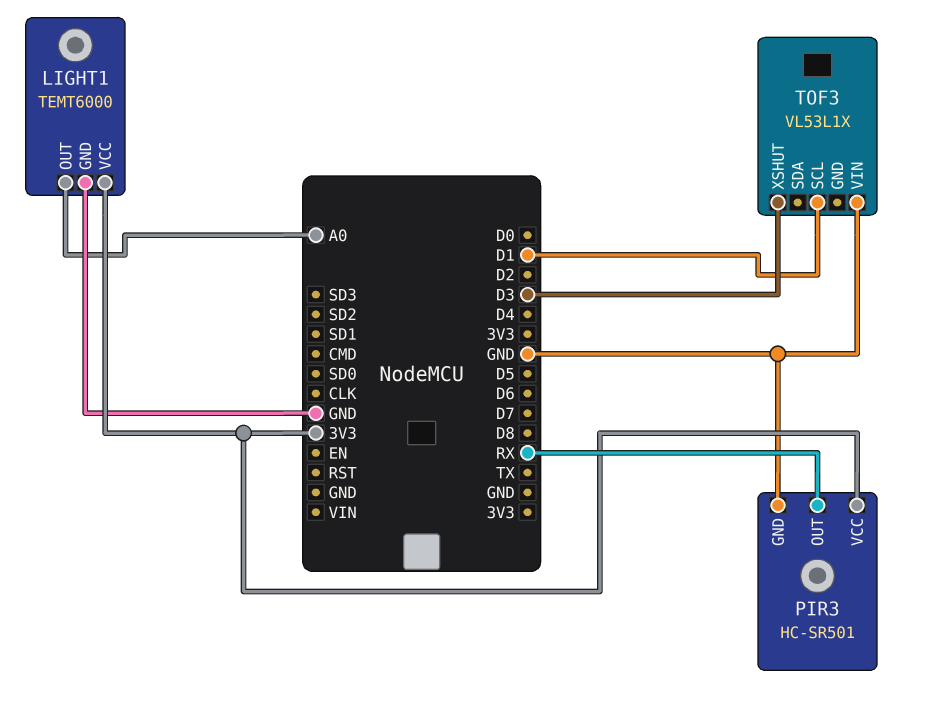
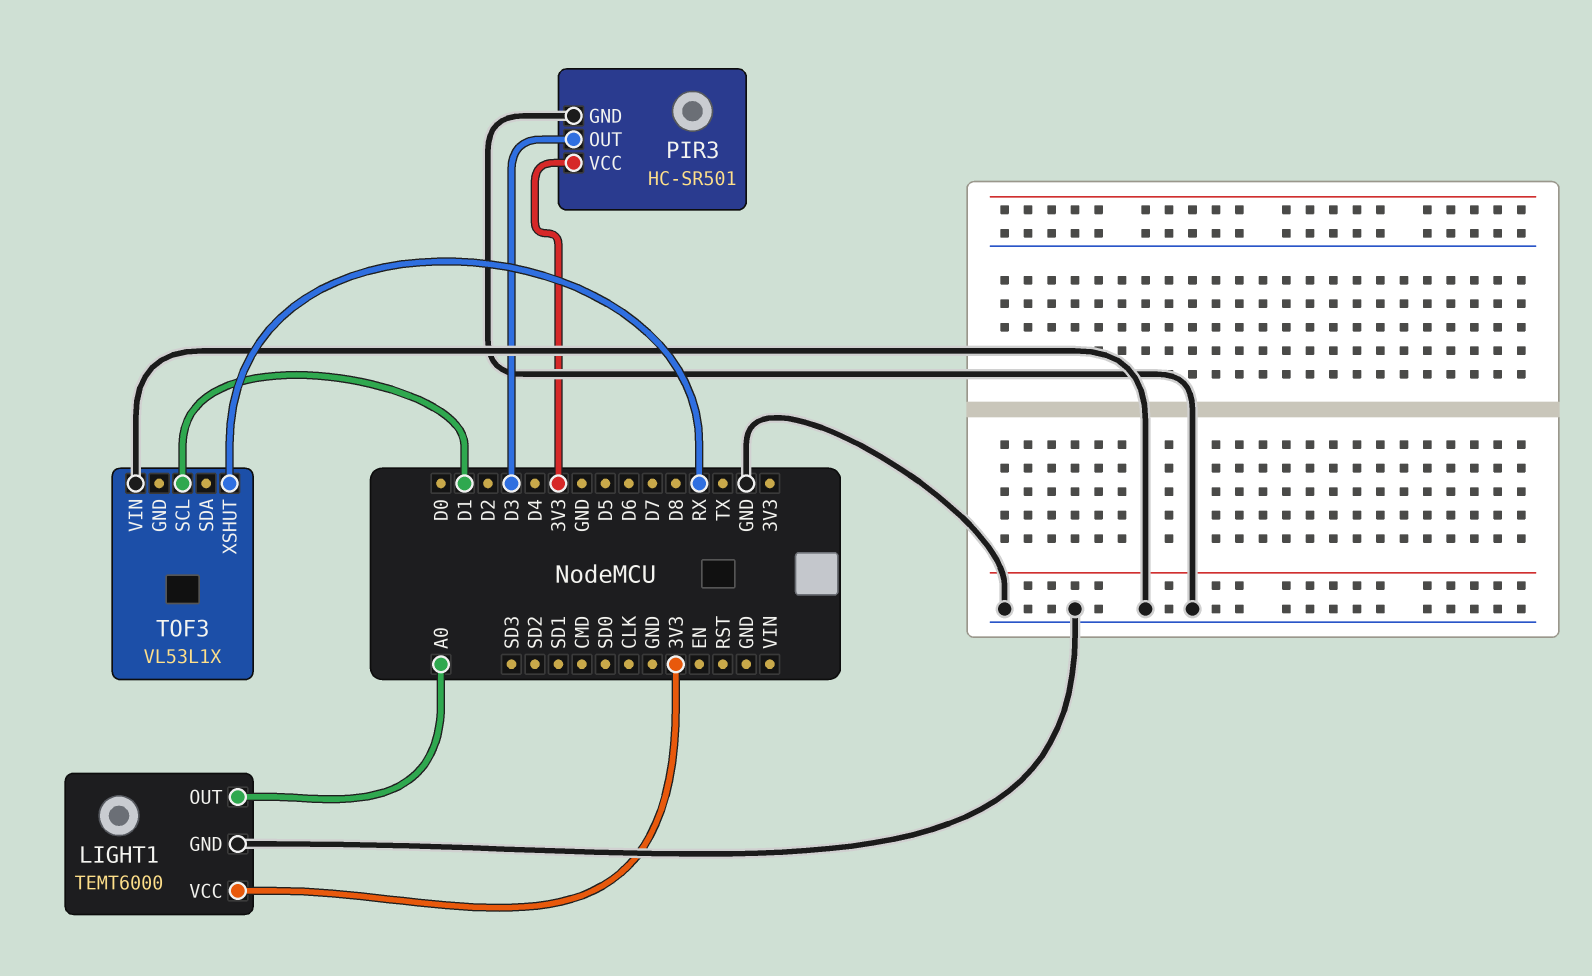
PIR3 pin OUT: RX -> D3
TOF3 pin XSHUT: D3 -> RX

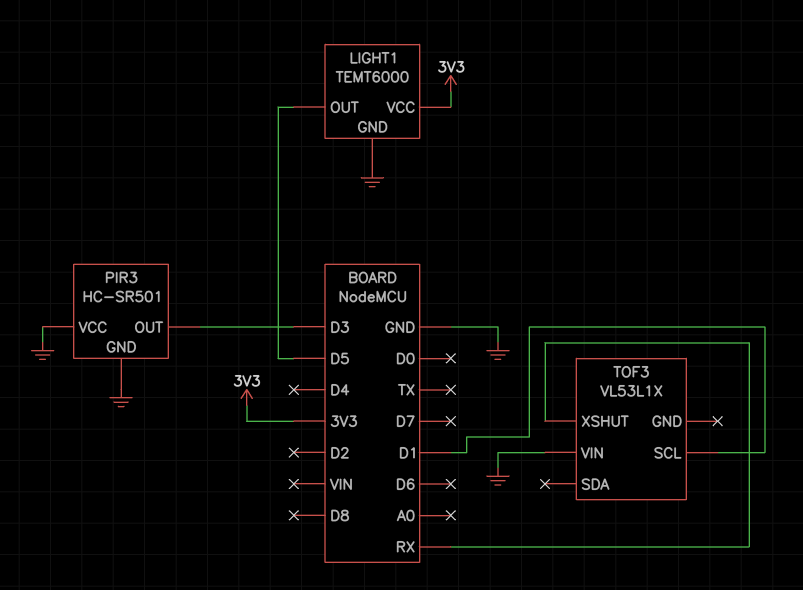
LIGHT1 pin OUT: A0 -> D5
PIR3 pin VCC: 3V3 -> GND

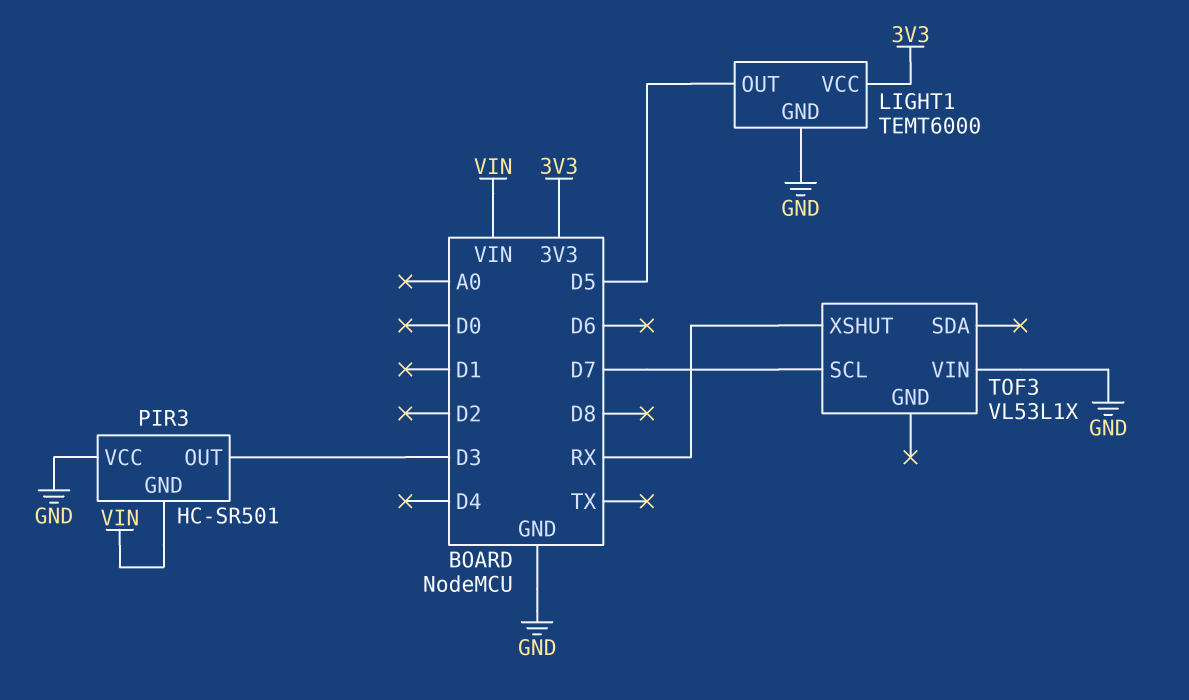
PIR3 pin GND: GND -> VIN
TOF3 pin SCL: D1 -> D7

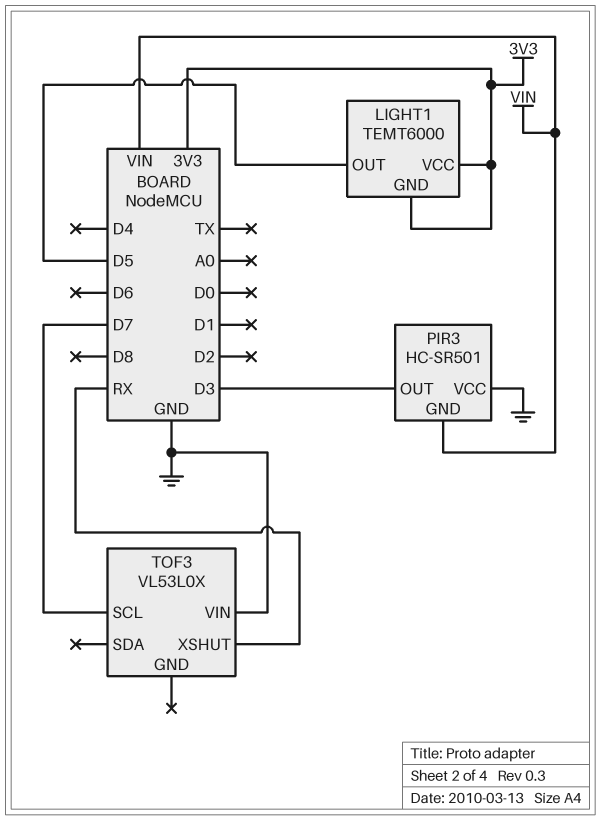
LIGHT1 pin GND: GND -> 3V3
TOF3: VL53L1X -> VL53L0X

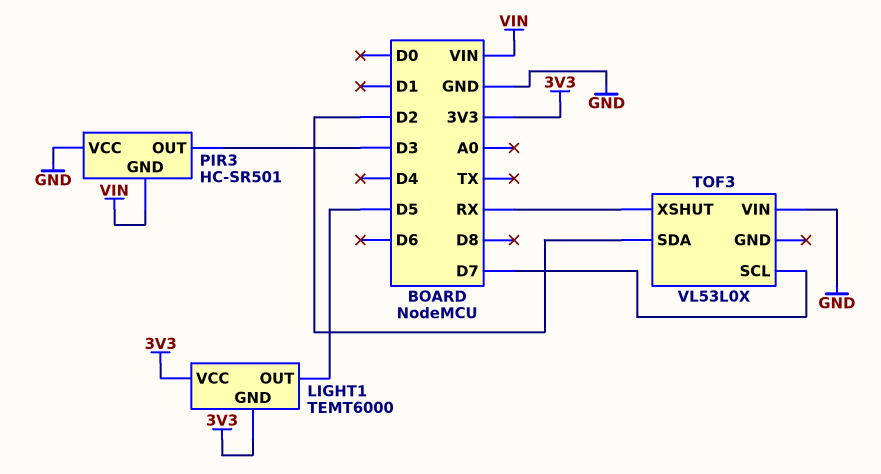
TOF3 pin SDA: none -> D2

